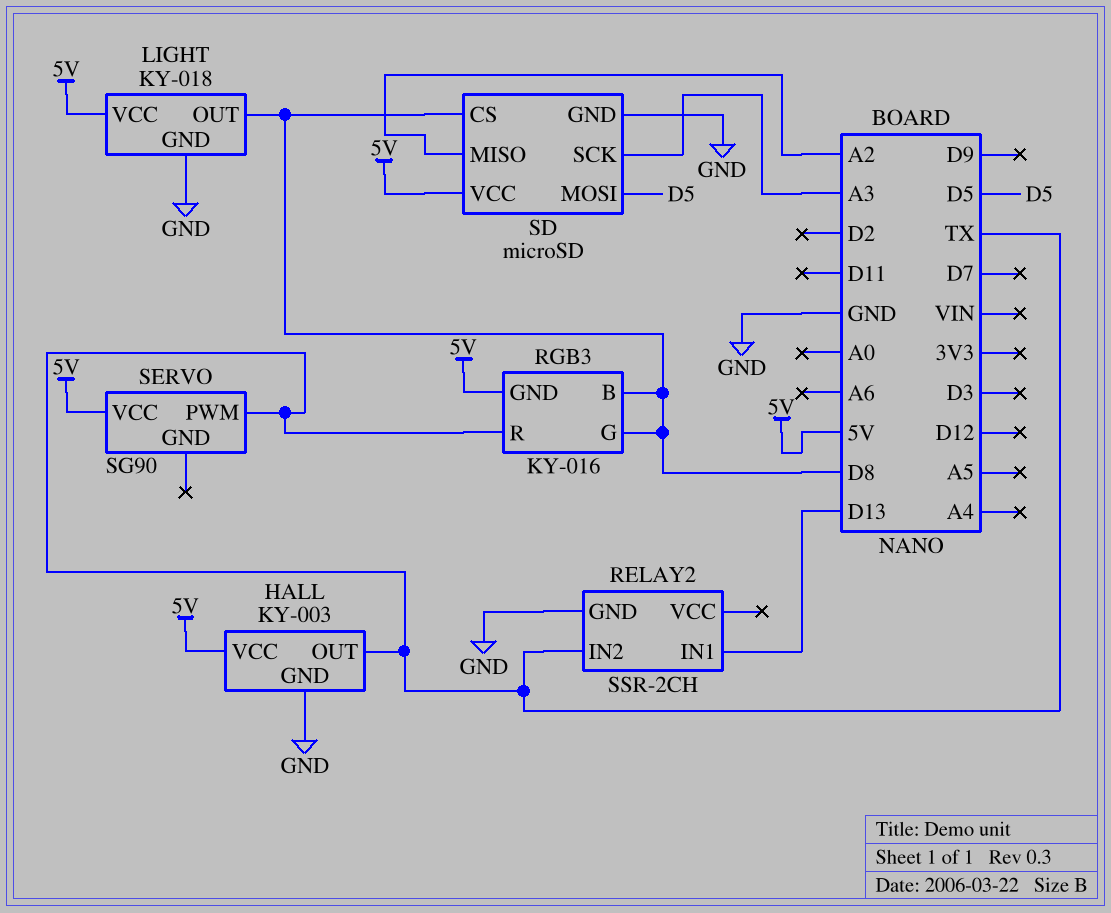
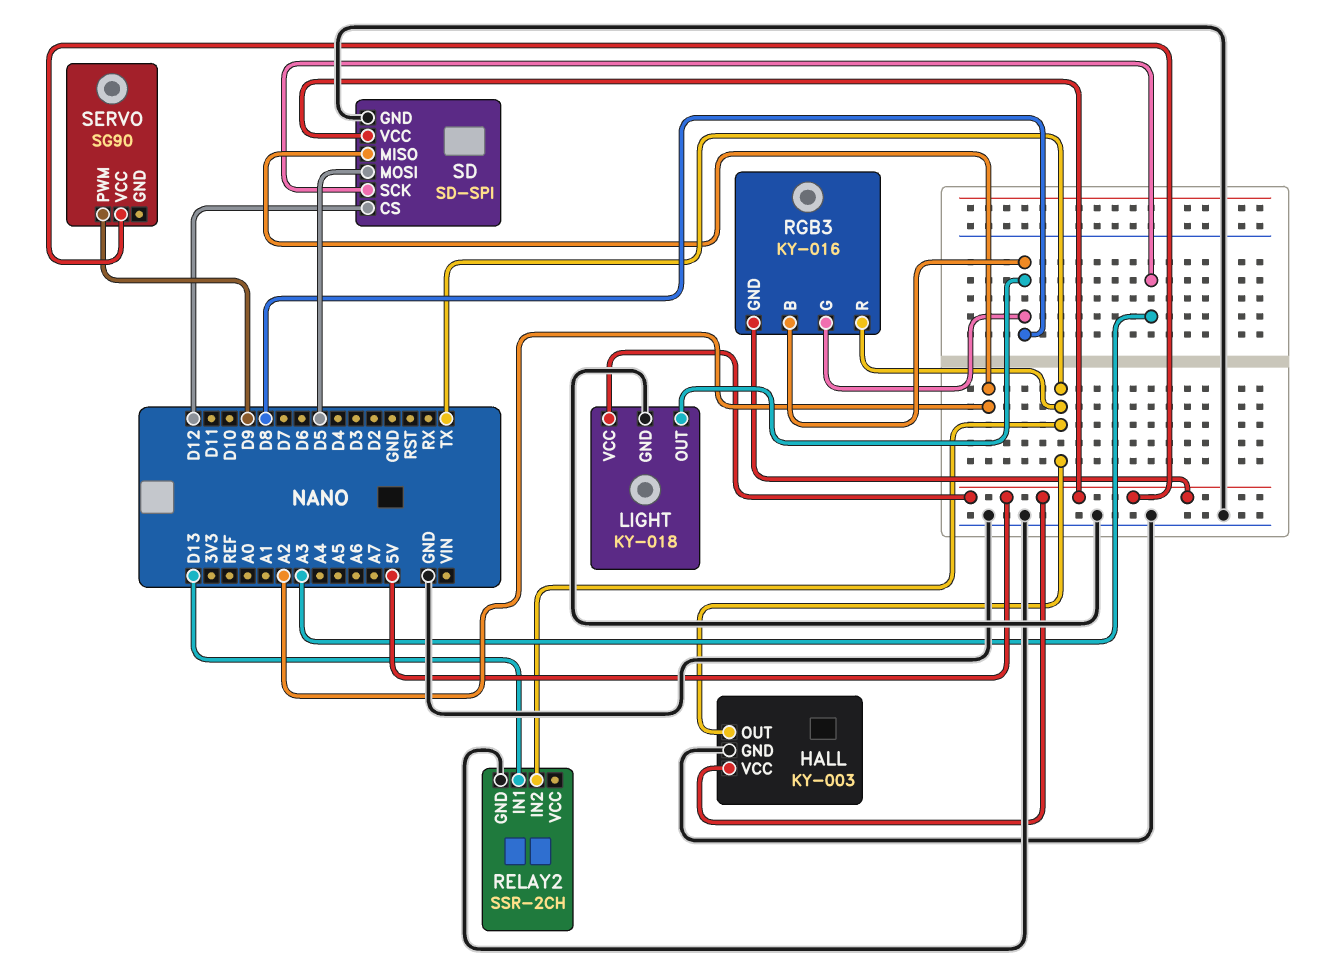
SD: microSD -> SD-SPI
SD pin CS: D8 -> D12
SERVO pin PWM: TX -> D9

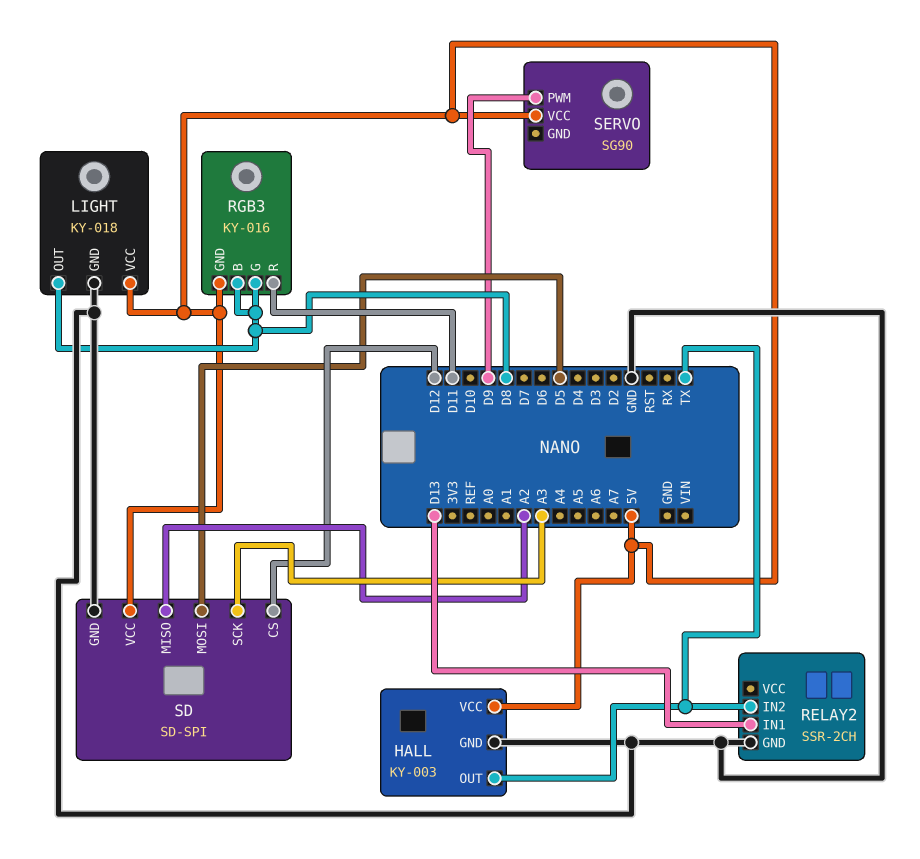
RGB3 pin R: TX -> D11

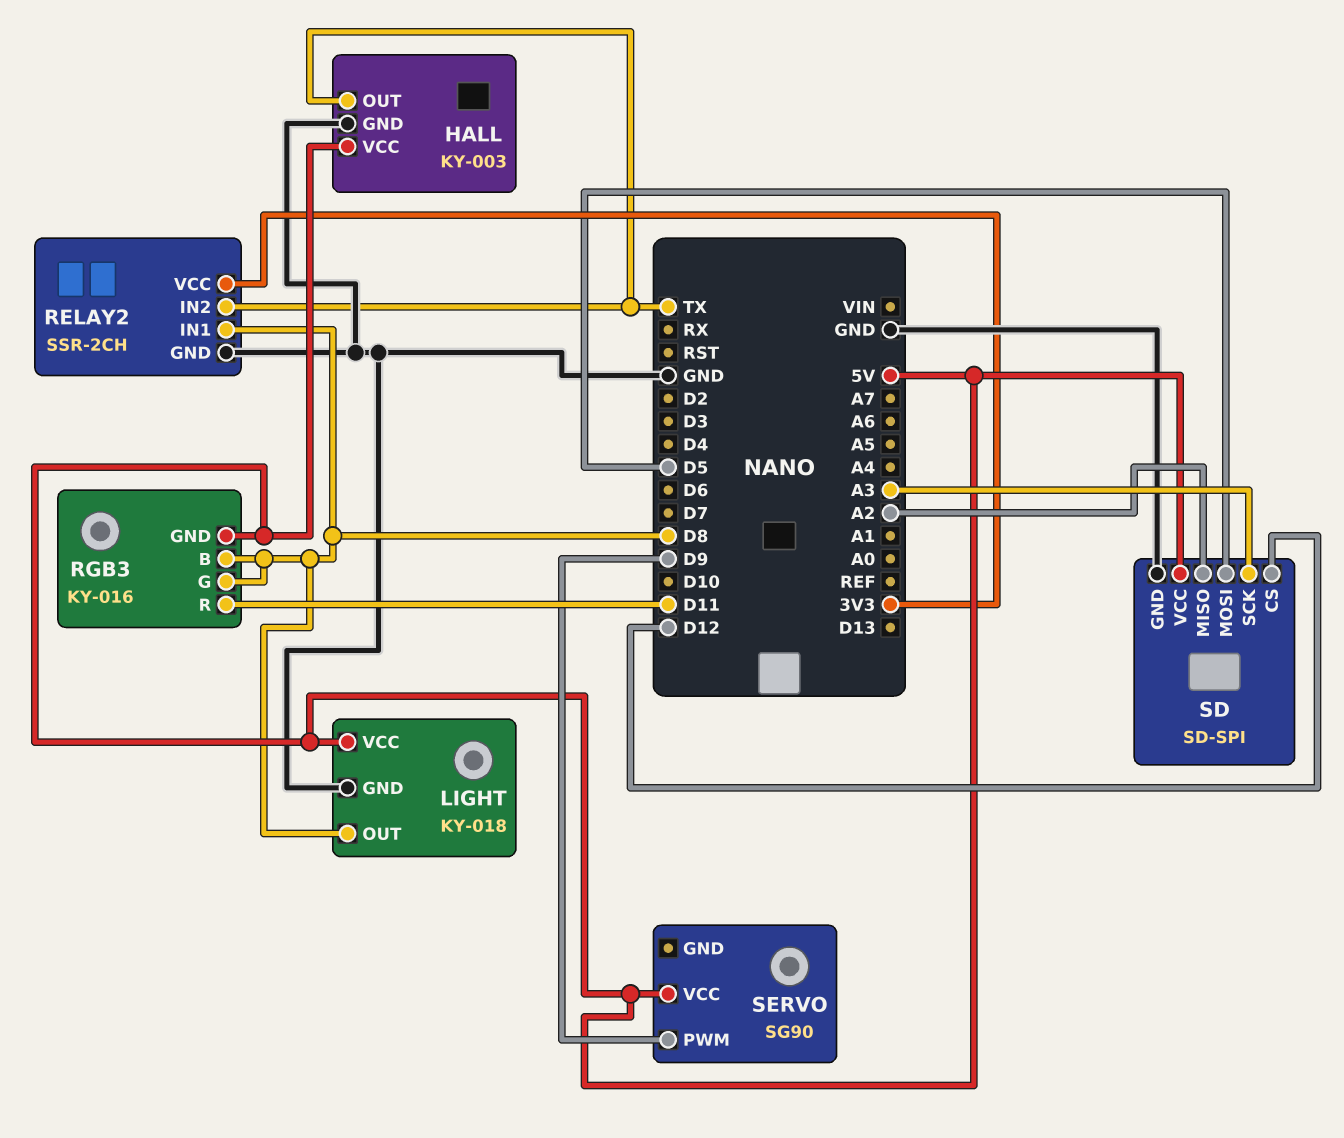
RELAY2 pin IN1: D13 -> D8
RELAY2 pin VCC: none -> 3V3

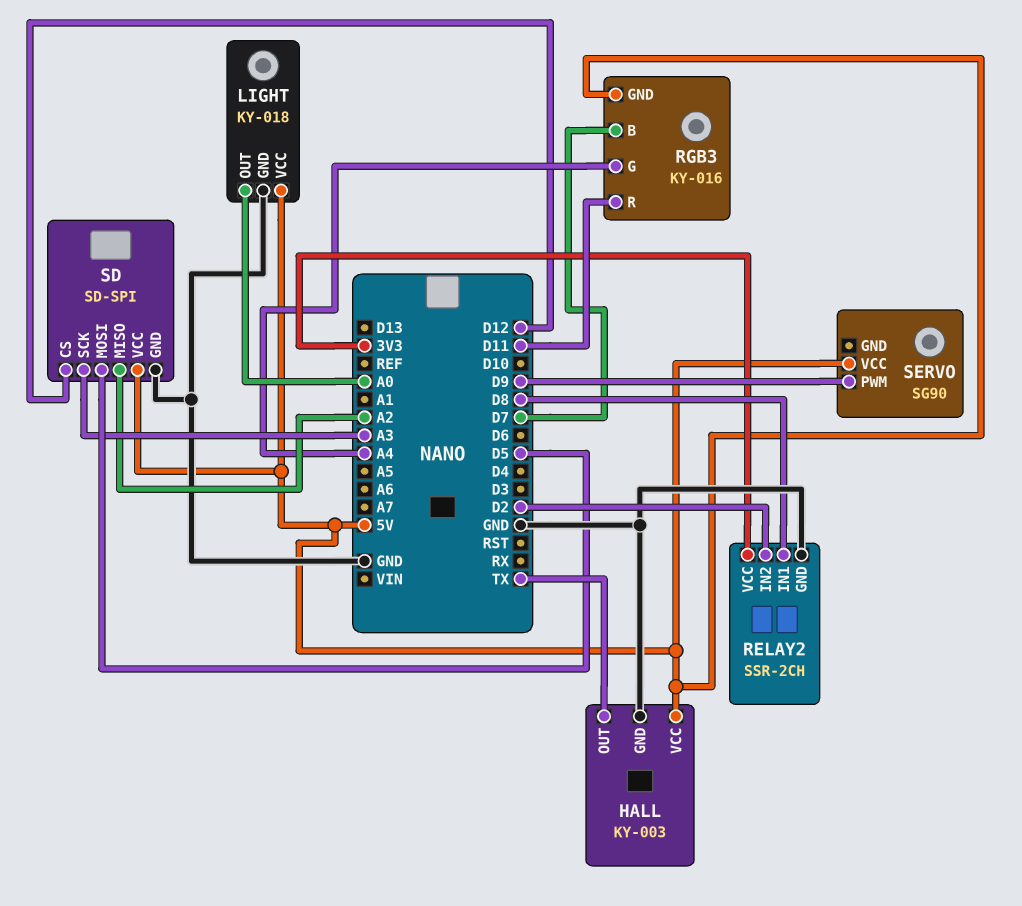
LIGHT pin OUT: D8 -> A0
RELAY2 pin IN2: TX -> D2
RGB3 pin B: D8 -> D7
RGB3 pin G: D8 -> A4

